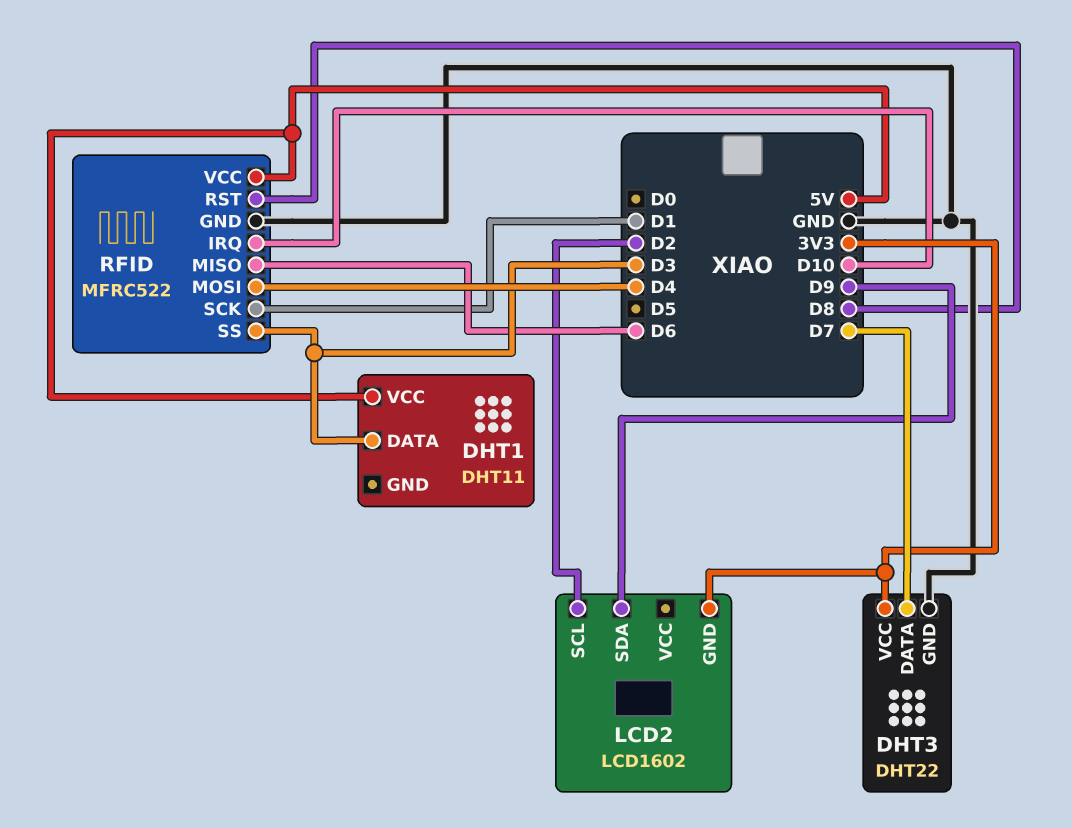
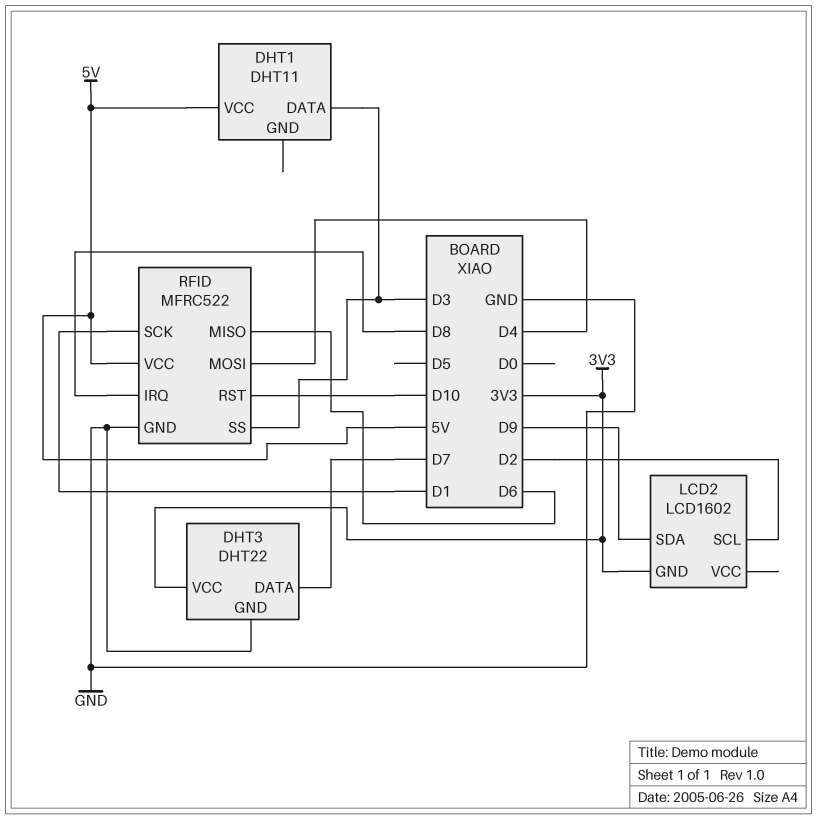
RFID pin IRQ: D10 -> D8
RFID pin RST: D8 -> D10

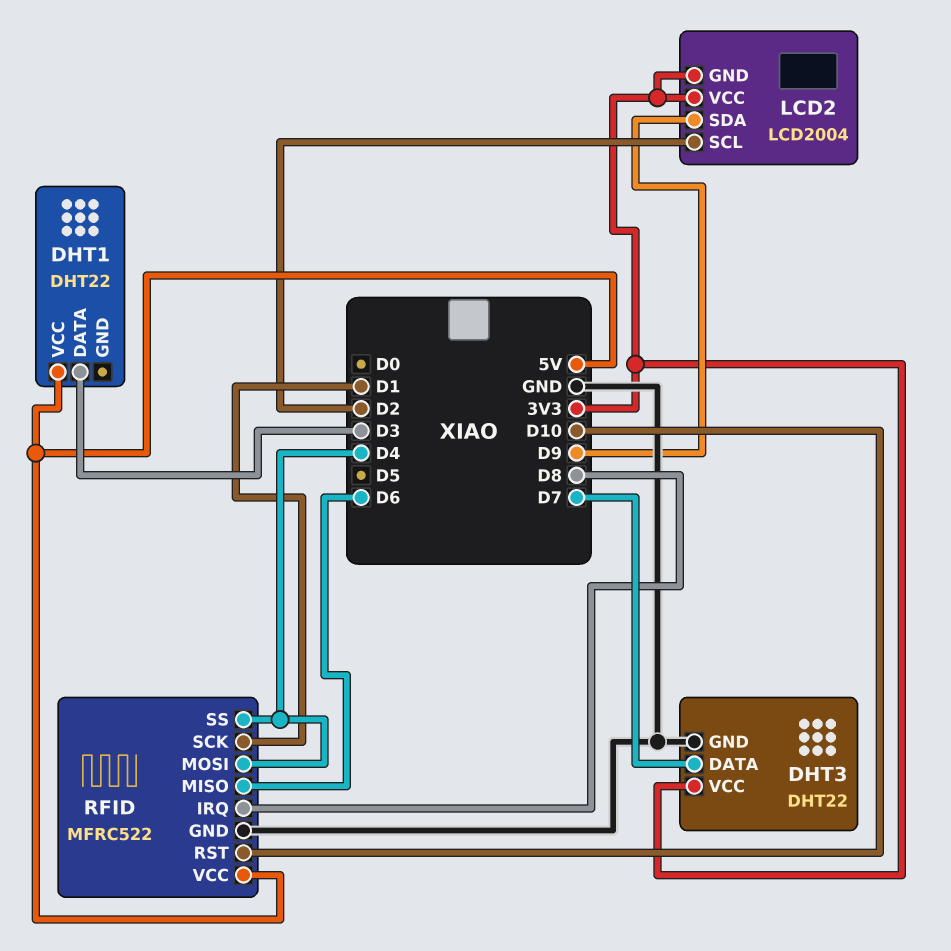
DHT1: DHT11 -> DHT22
LCD2: LCD1602 -> LCD2004
LCD2 pin VCC: none -> 3V3
RFID pin SS: D3 -> D4

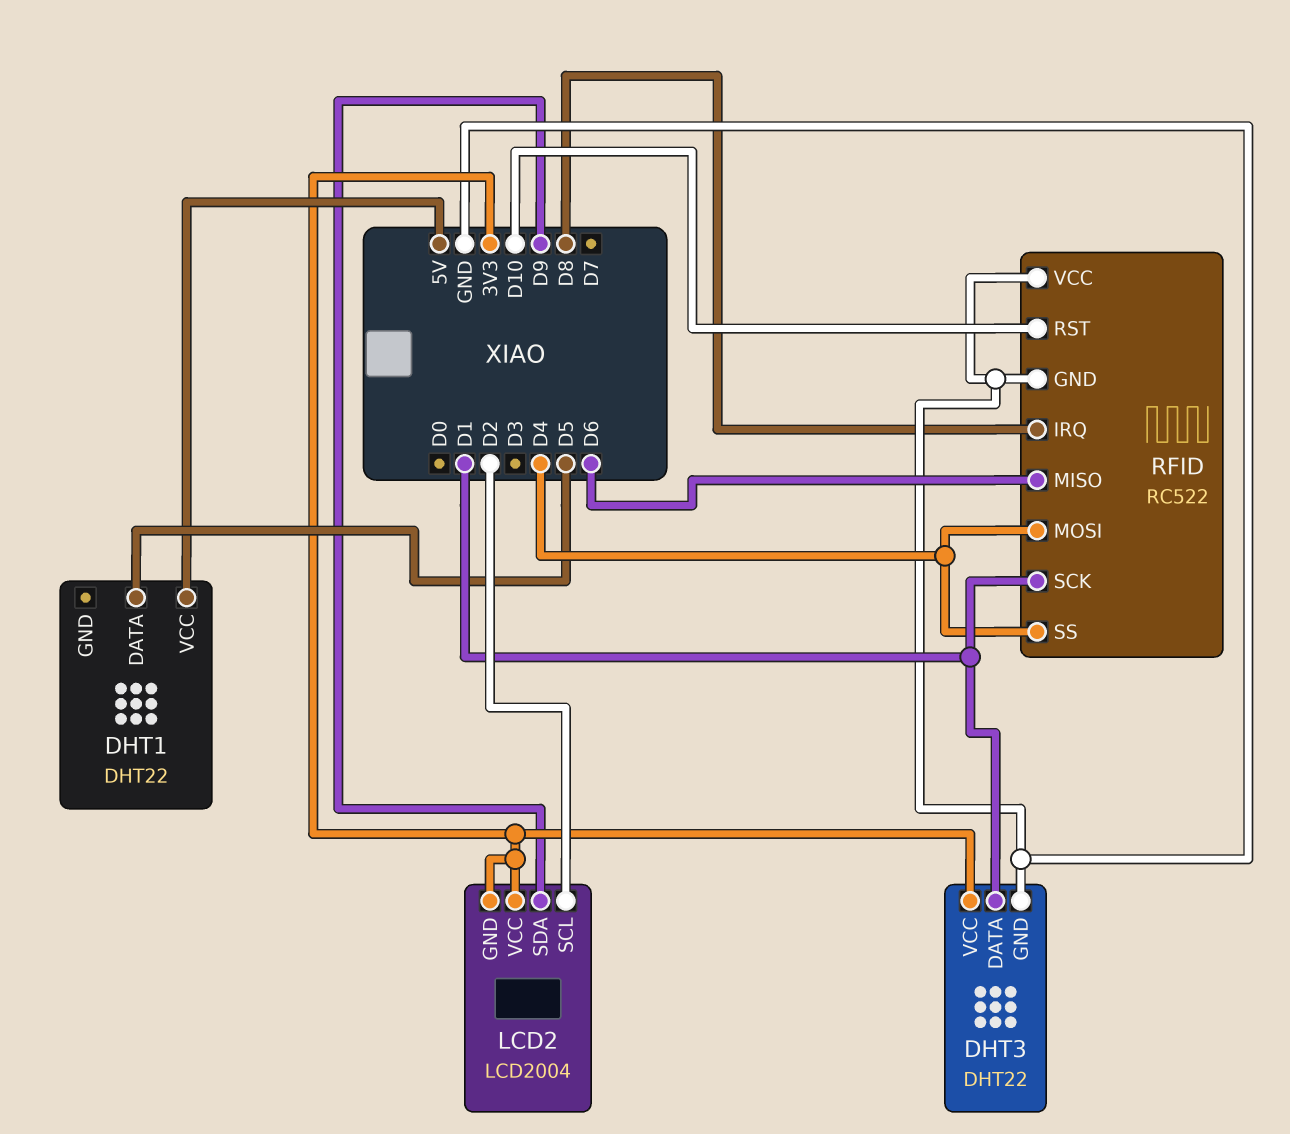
DHT1 pin DATA: D3 -> D5
DHT3 pin DATA: D7 -> D1
RFID: MFRC522 -> RC522
RFID pin VCC: 5V -> GND

